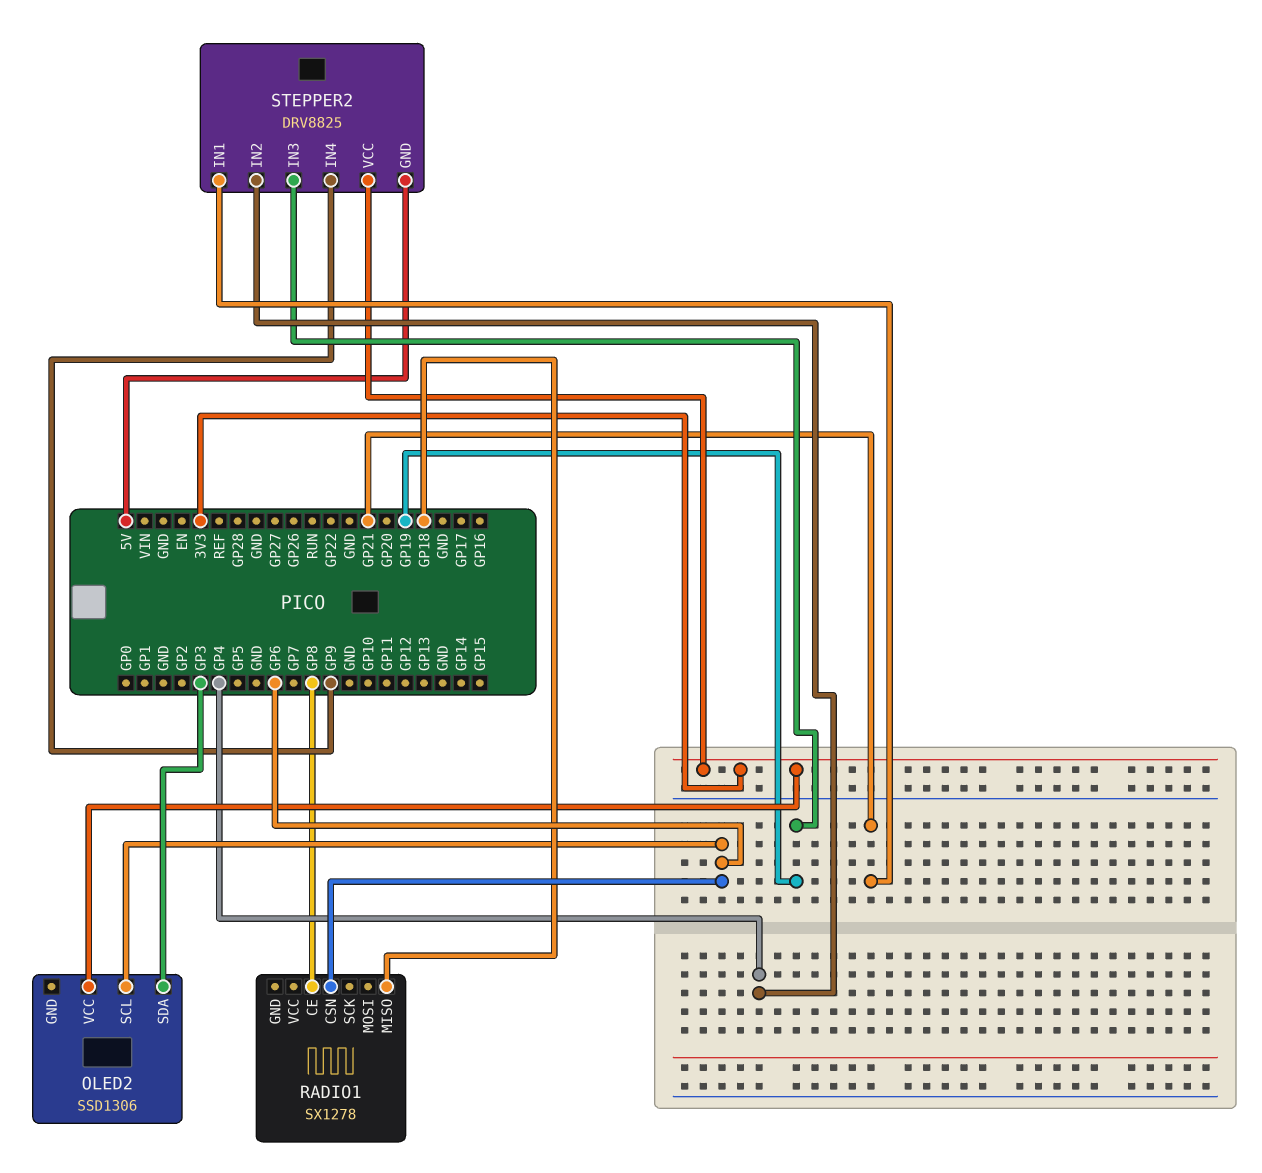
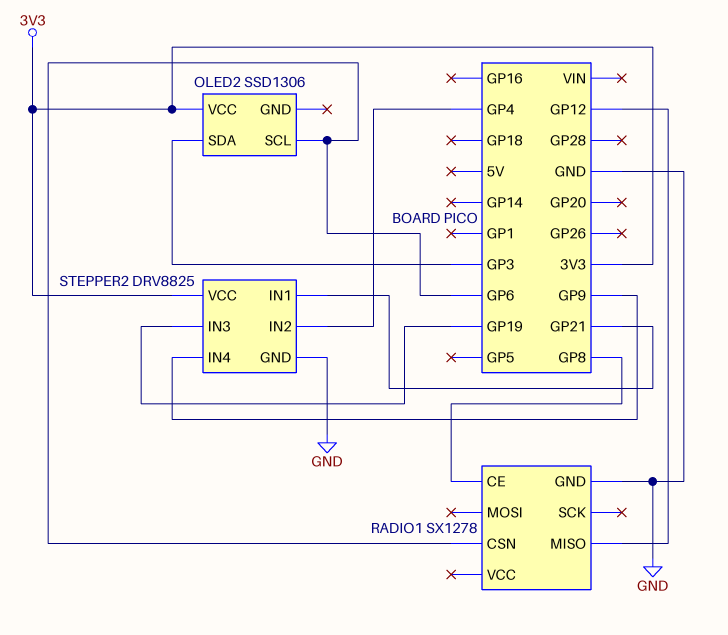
RADIO1 pin GND: none -> GND
RADIO1 pin MISO: GP18 -> GP12
STEPPER2 pin GND: 5V -> GND

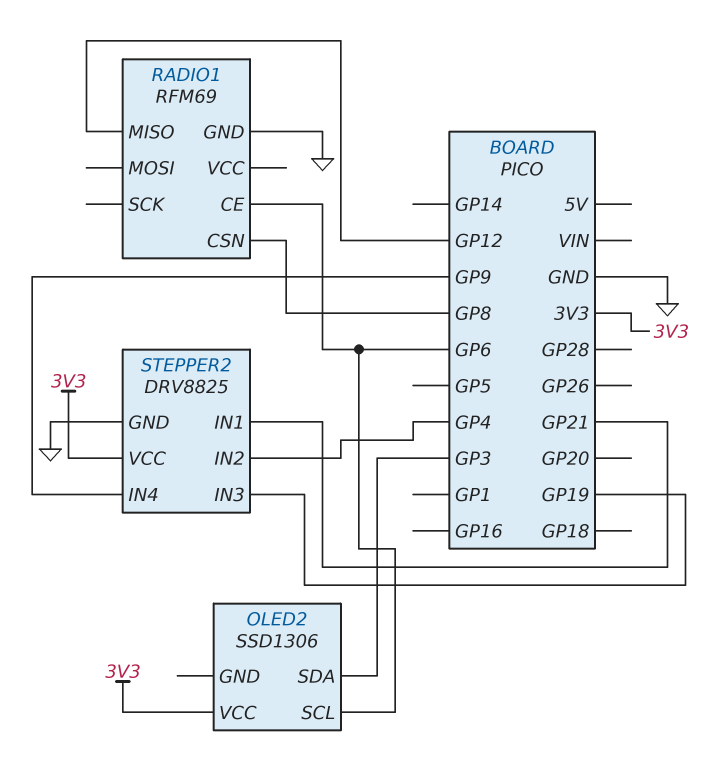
RADIO1: SX1278 -> RFM69
RADIO1 pin CE: GP8 -> GP6
RADIO1 pin CSN: GP6 -> GP8

